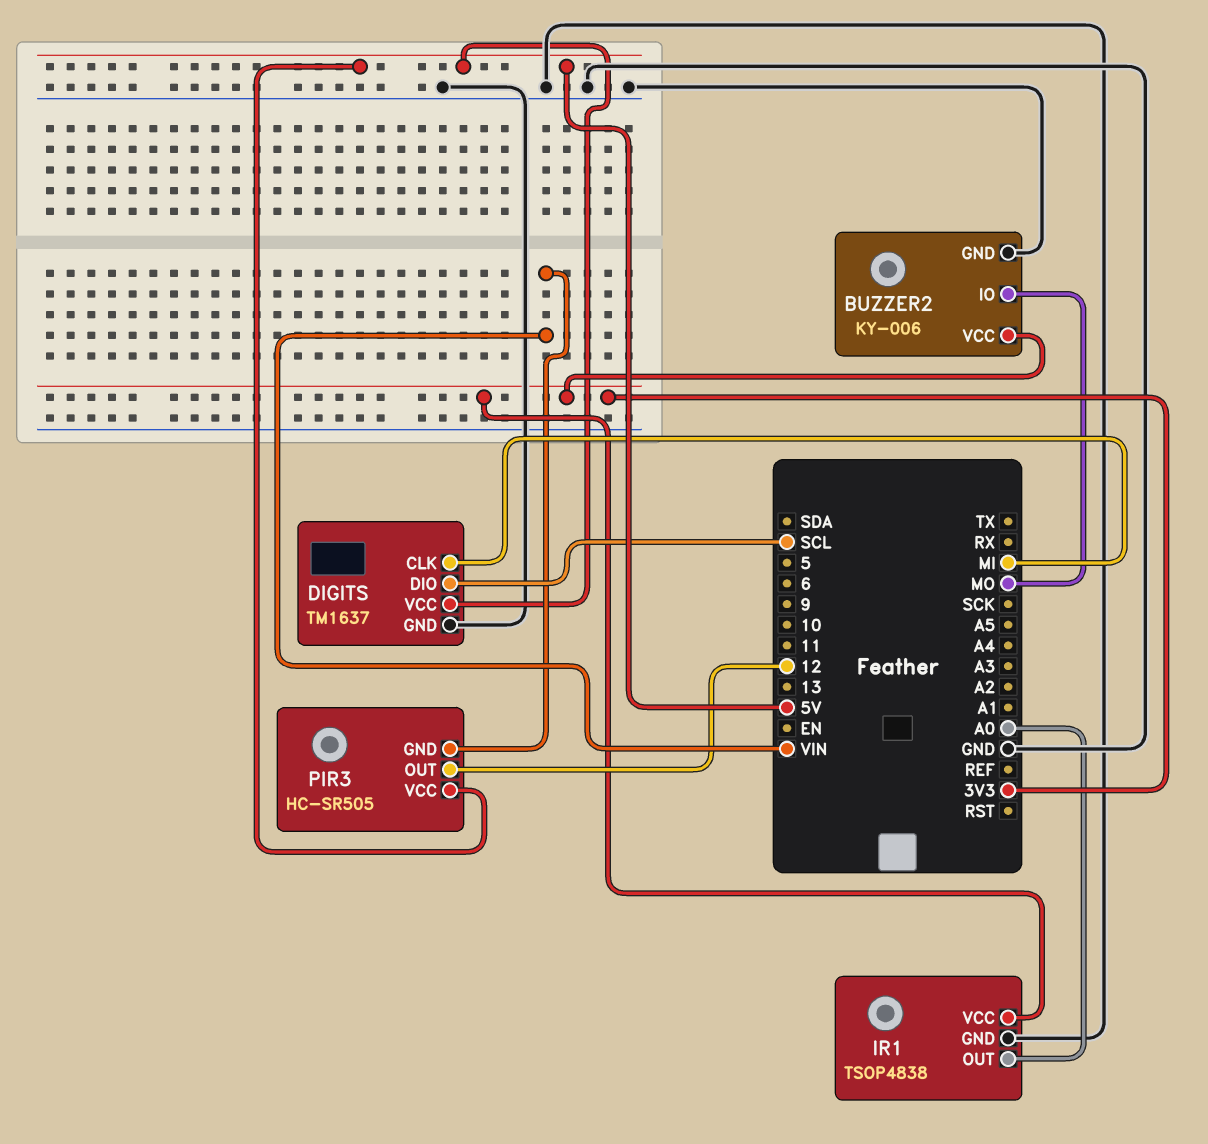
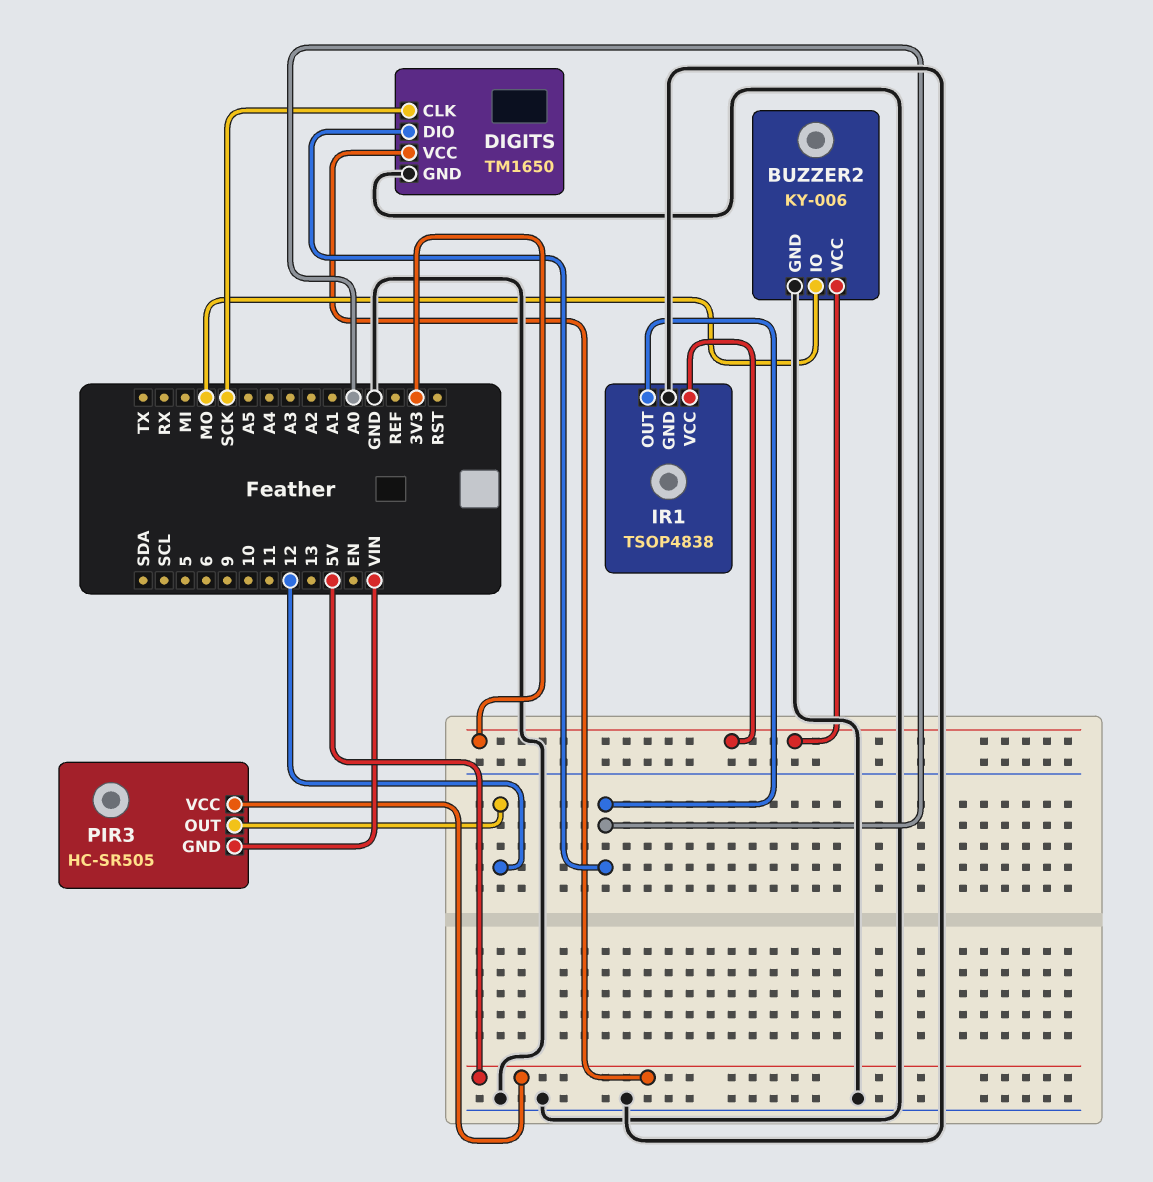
DIGITS: TM1637 -> TM1650
DIGITS pin CLK: MI -> SCK
DIGITS pin DIO: SCL -> A0

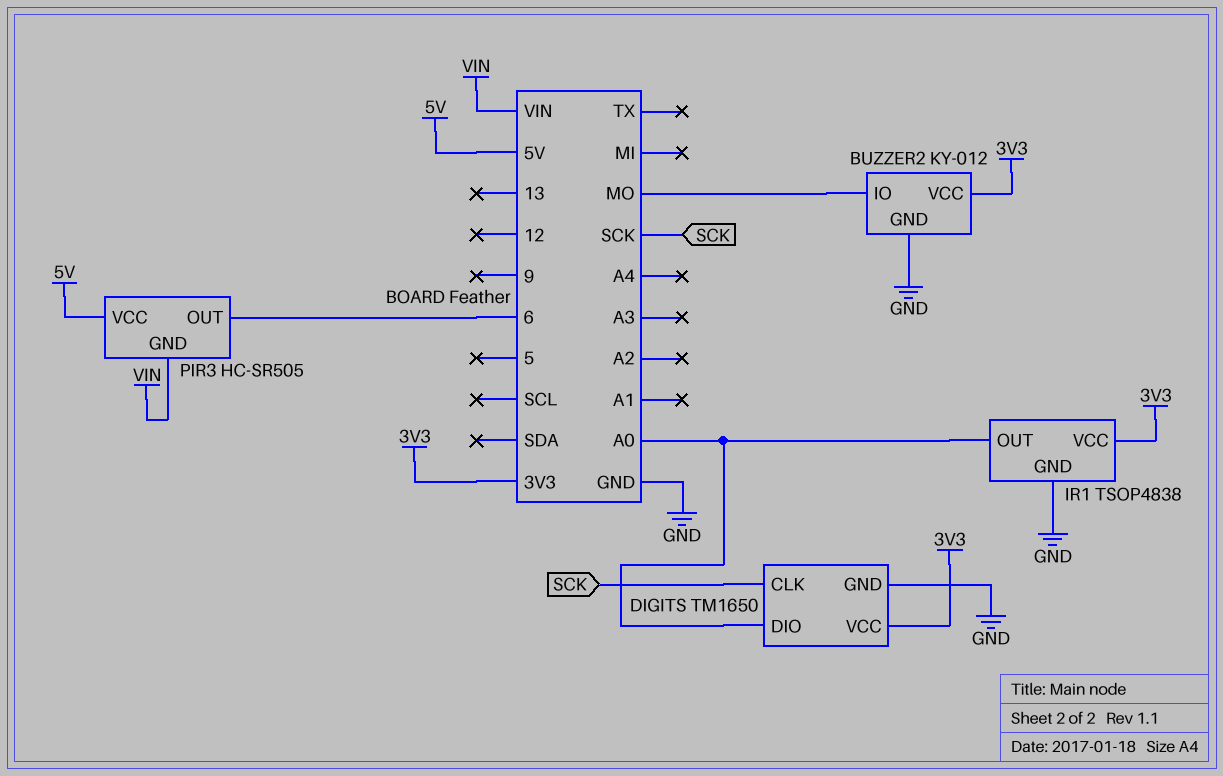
BUZZER2: KY-006 -> KY-012
DIGITS pin VCC: 5V -> 3V3
PIR3 pin OUT: 12 -> 6

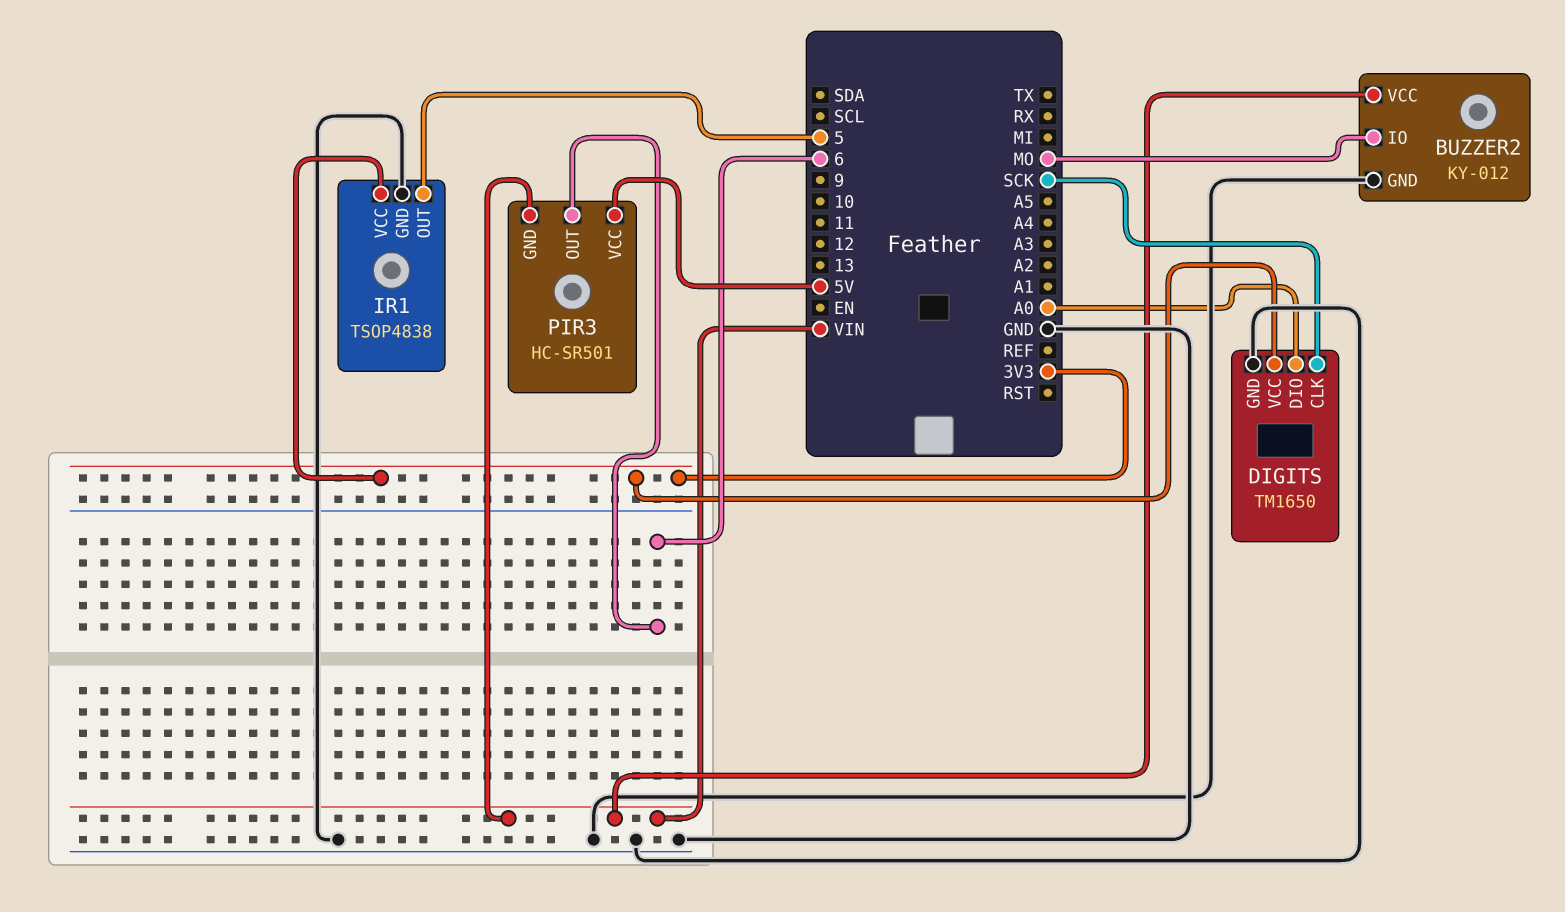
BUZZER2 pin VCC: 3V3 -> VIN
IR1 pin OUT: A0 -> 5
PIR3: HC-SR505 -> HC-SR501

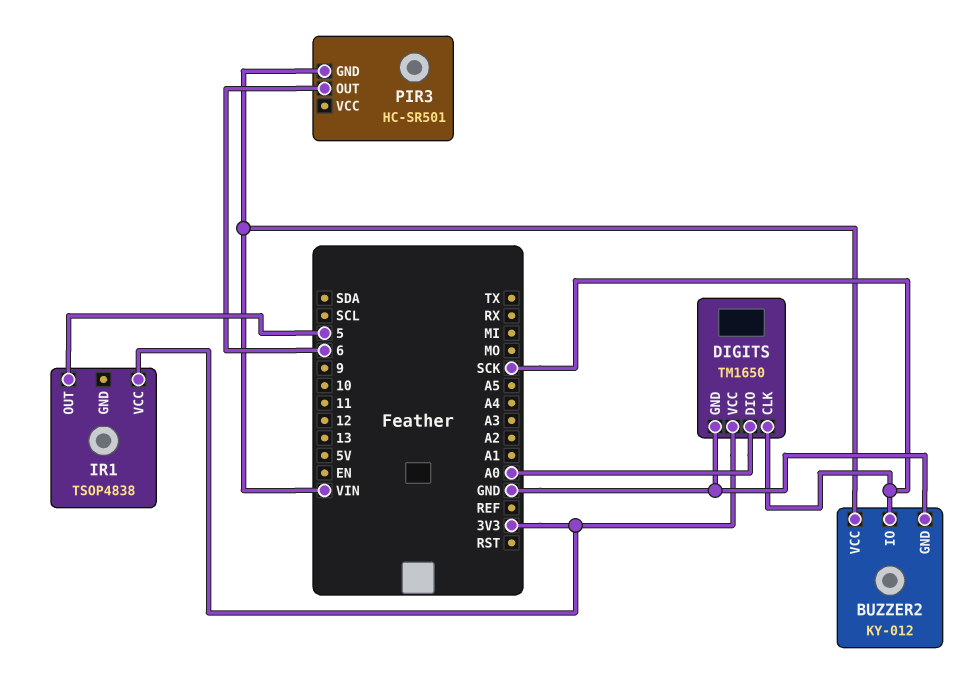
BUZZER2 pin IO: MO -> SCK
IR1 pin GND: GND -> none
PIR3 pin VCC: 5V -> none

